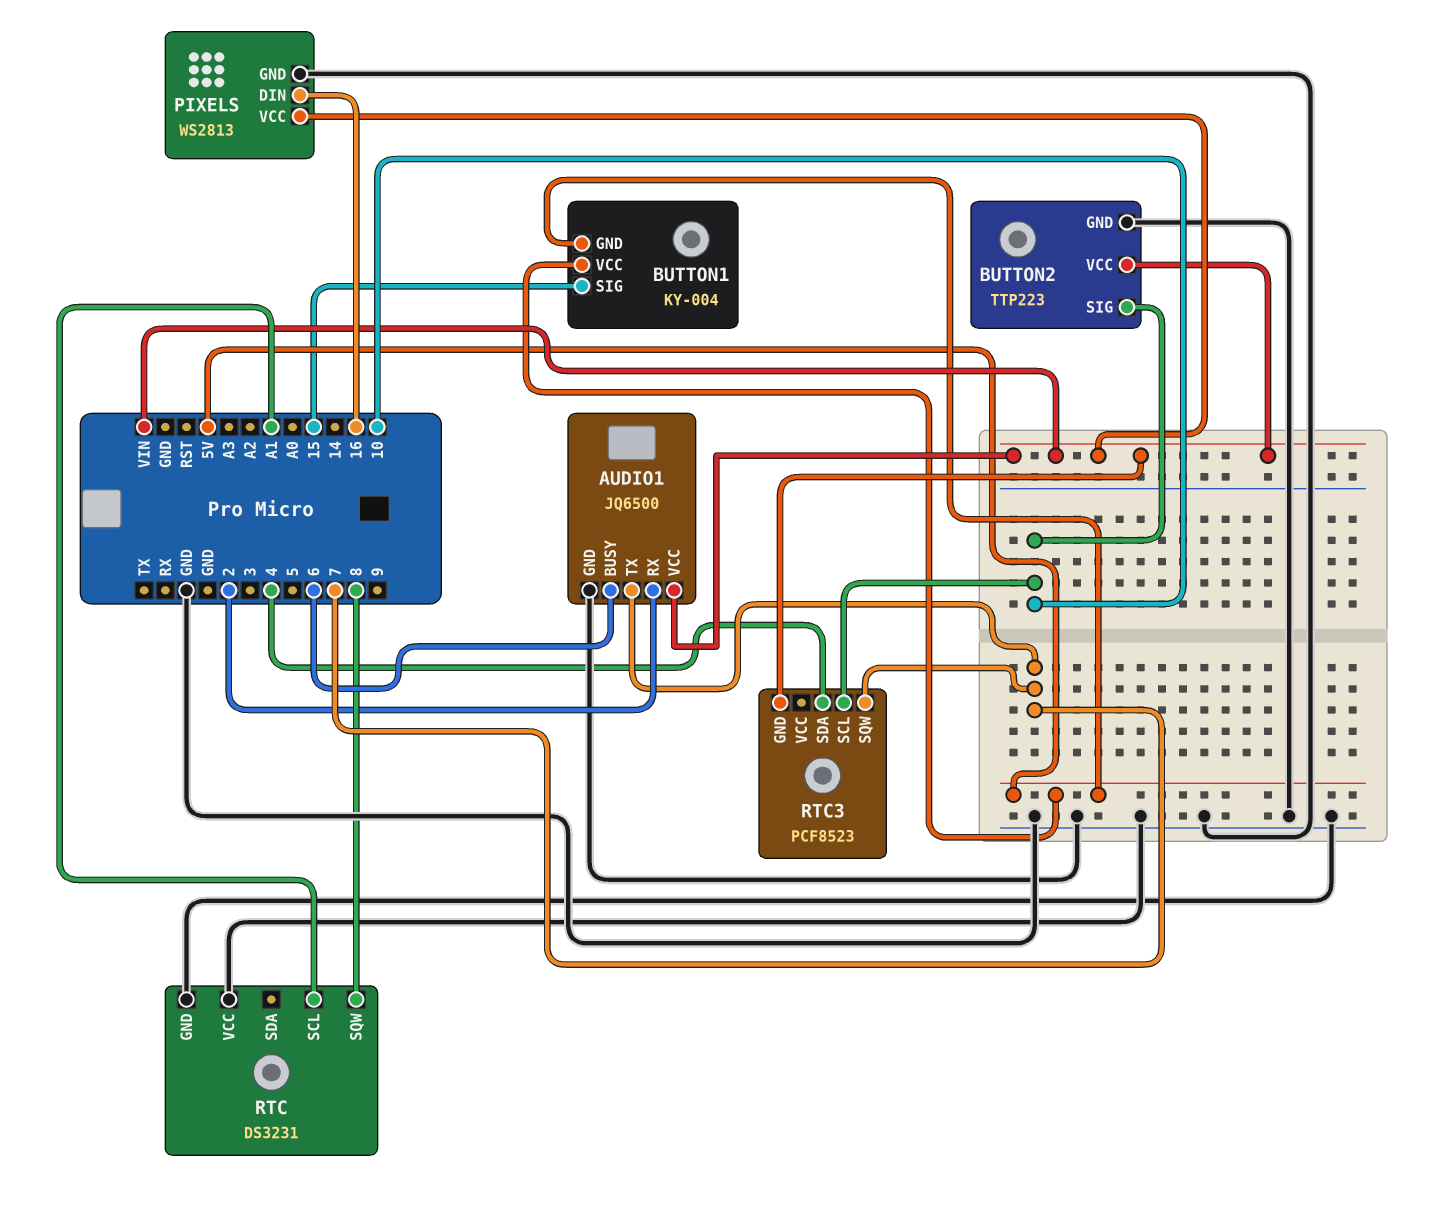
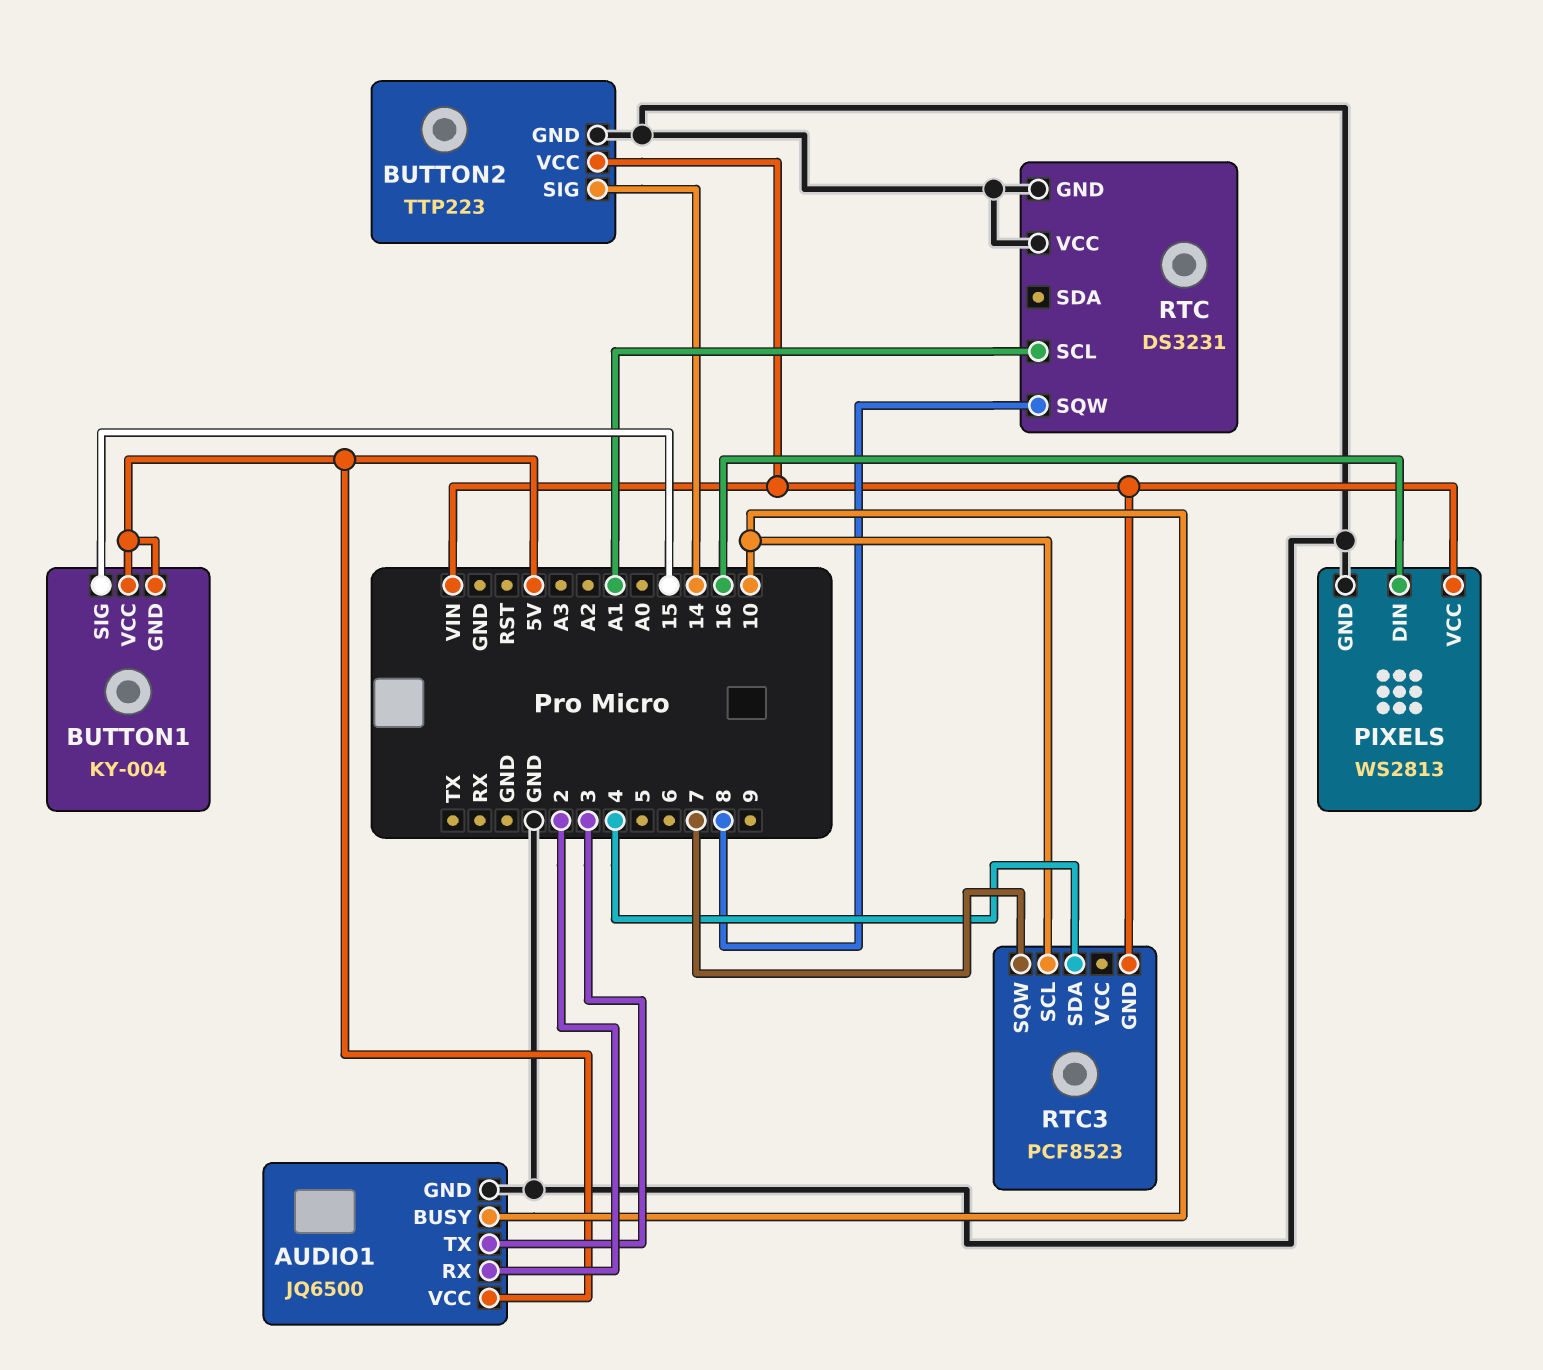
AUDIO1 pin BUSY: 6 -> 10
AUDIO1 pin TX: 7 -> 3
AUDIO1 pin VCC: VIN -> 5V
BUTTON2 pin SIG: 10 -> 14

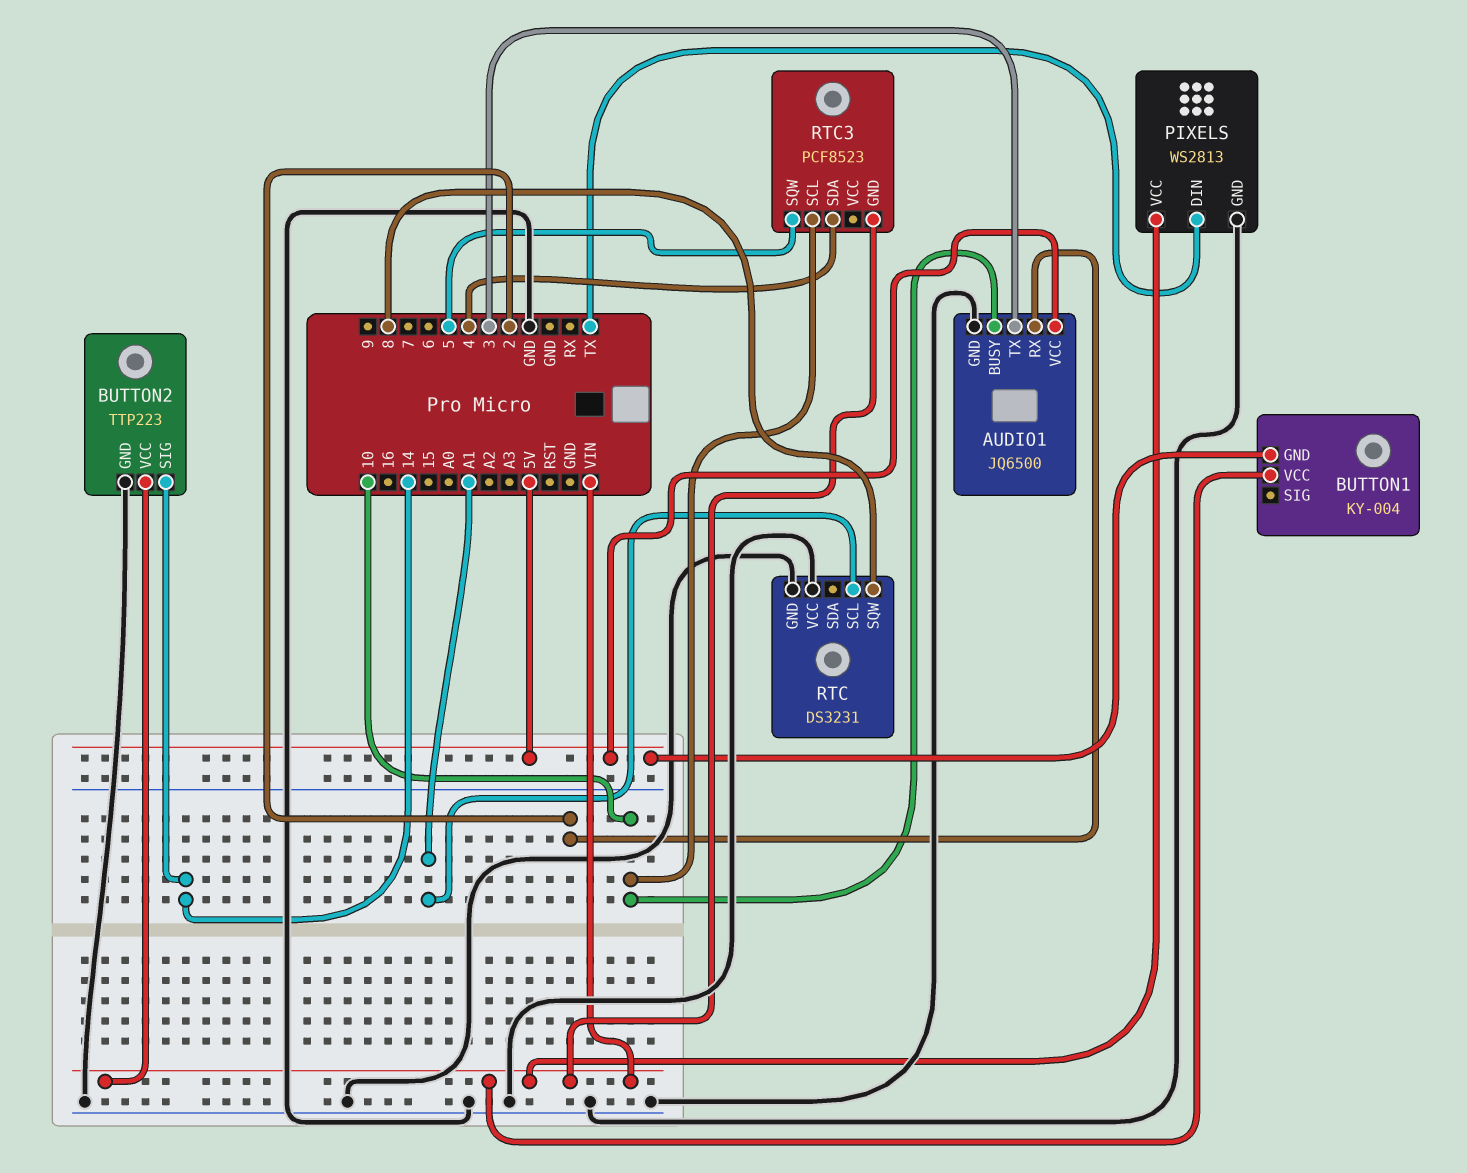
BUTTON1 pin SIG: 15 -> none
BUTTON1 pin VCC: 5V -> VIN
PIXELS pin DIN: 16 -> TX
RTC3 pin SQW: 7 -> 5

